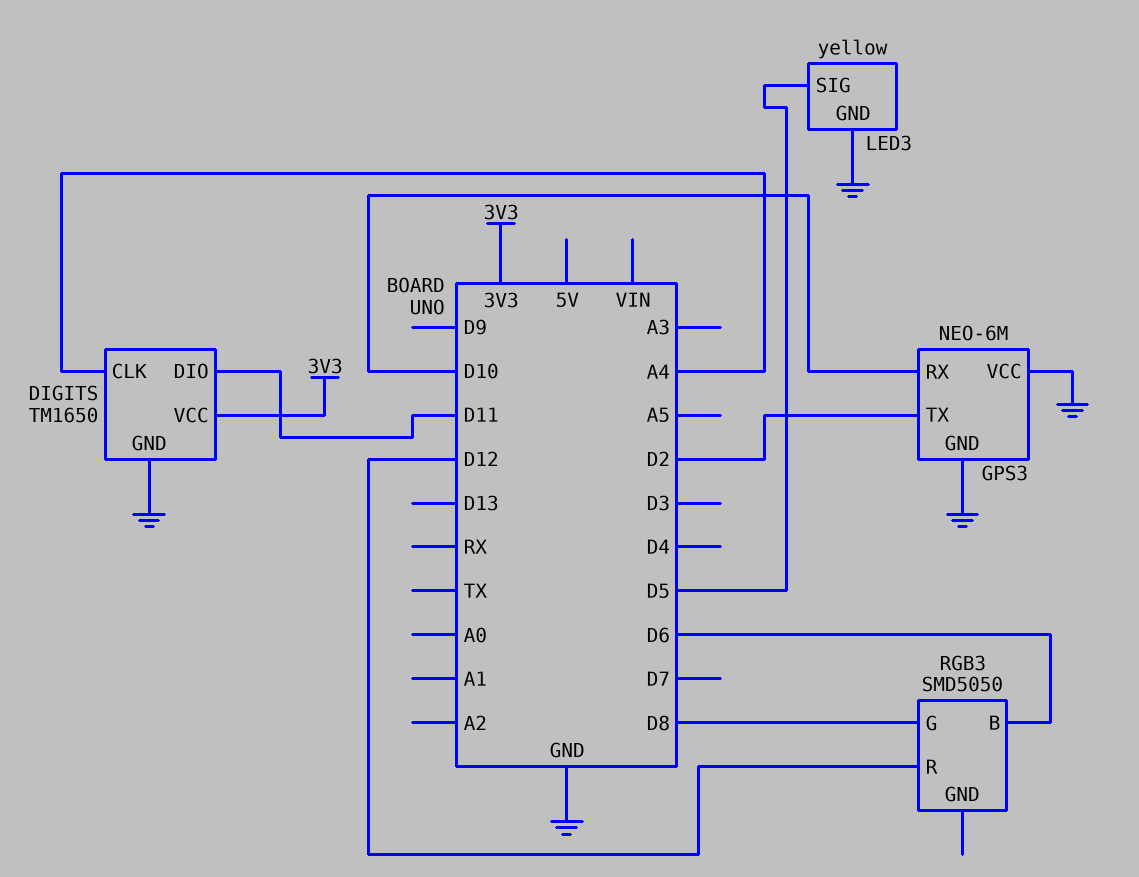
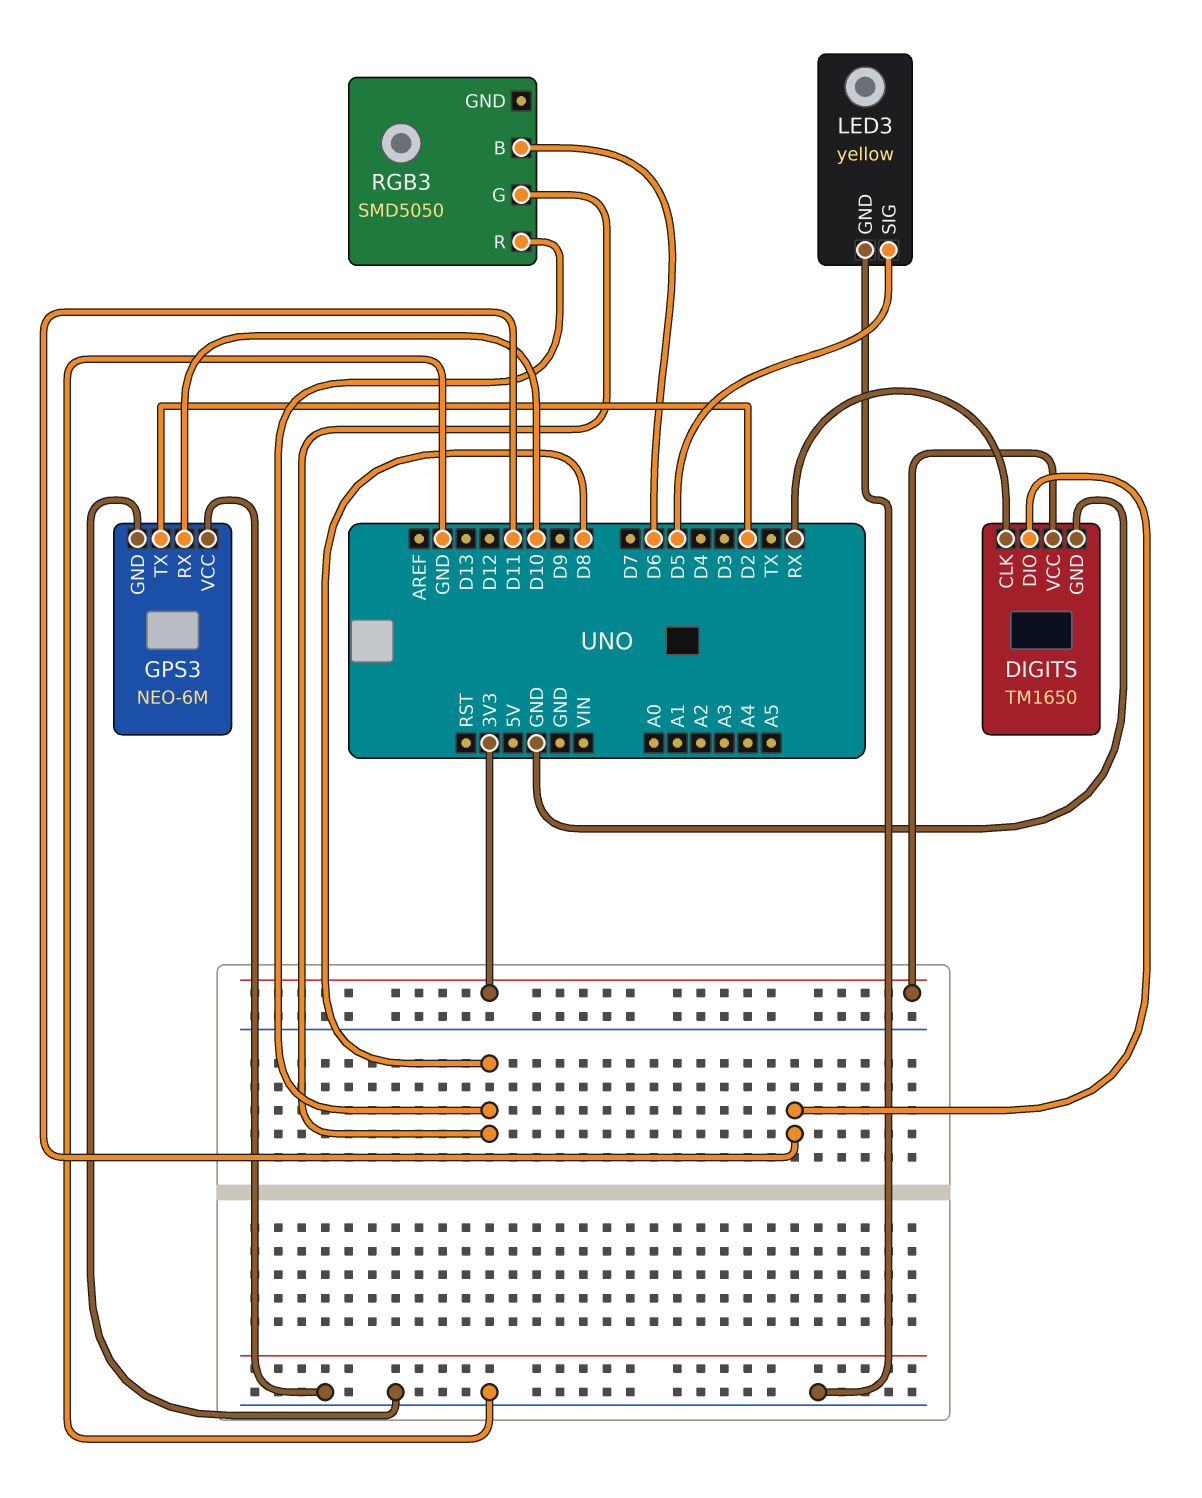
DIGITS pin CLK: A4 -> RX
RGB3 pin R: D12 -> D8

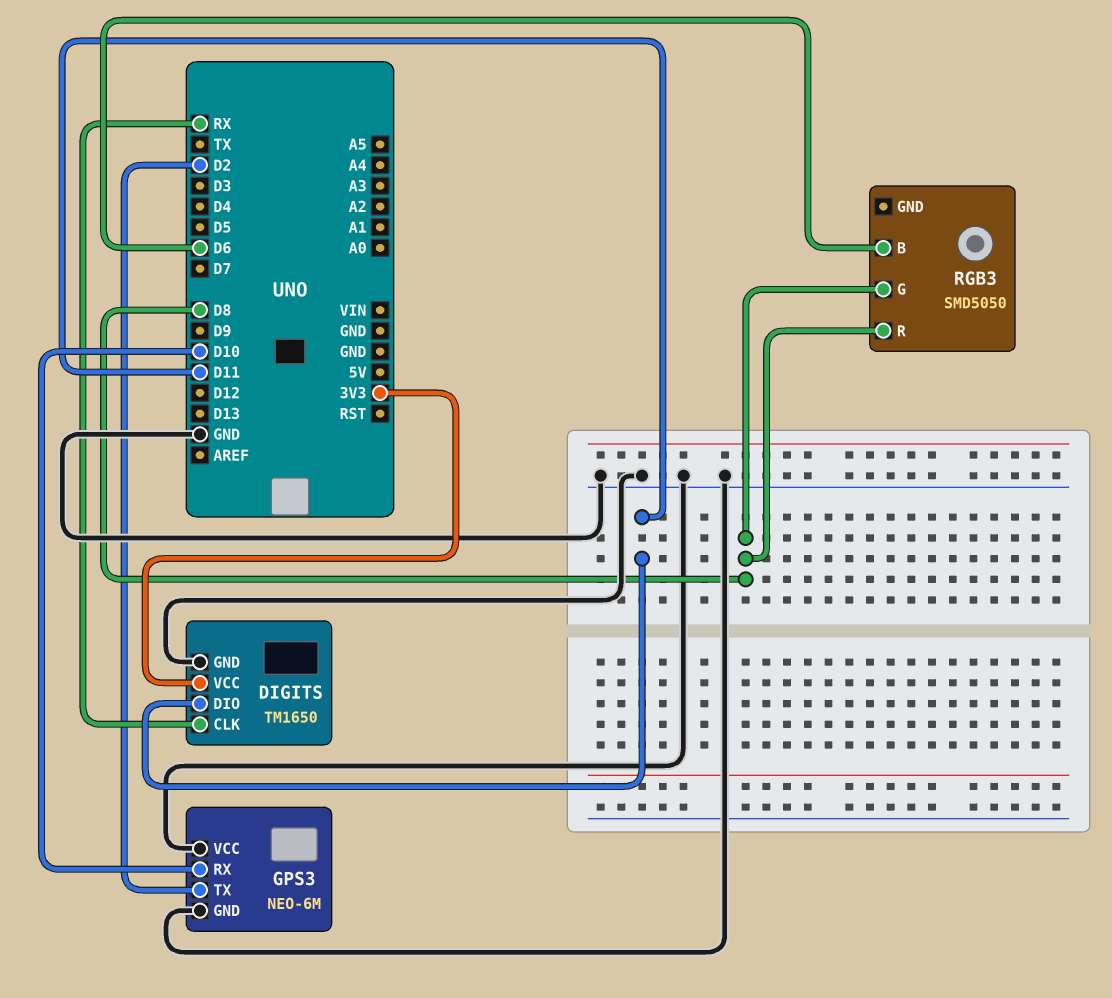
LED3: yellow -> none
LED3 pin GND: GND -> none
LED3 pin SIG: D5 -> none

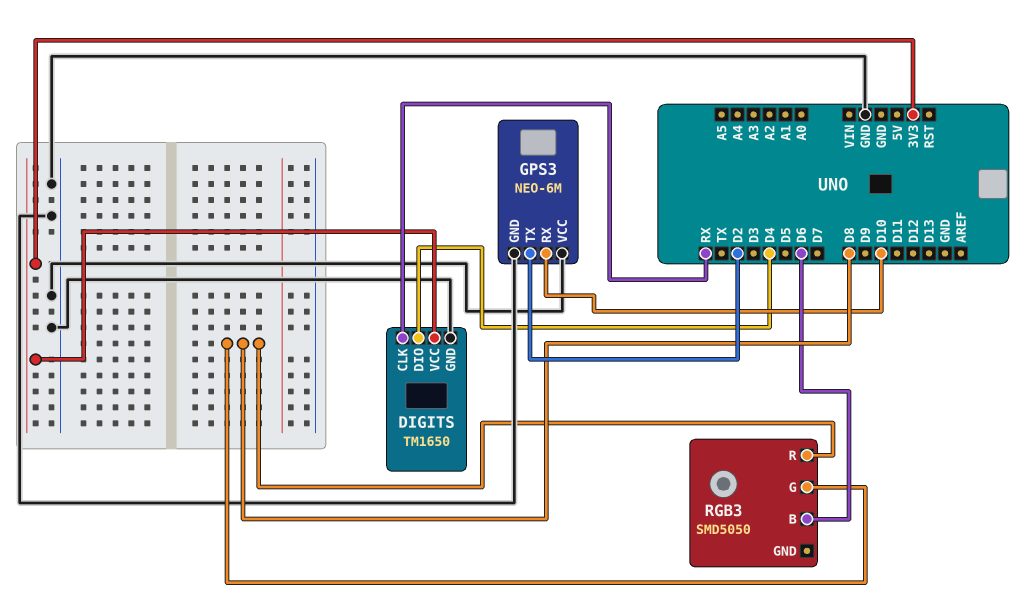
DIGITS pin DIO: D11 -> D4

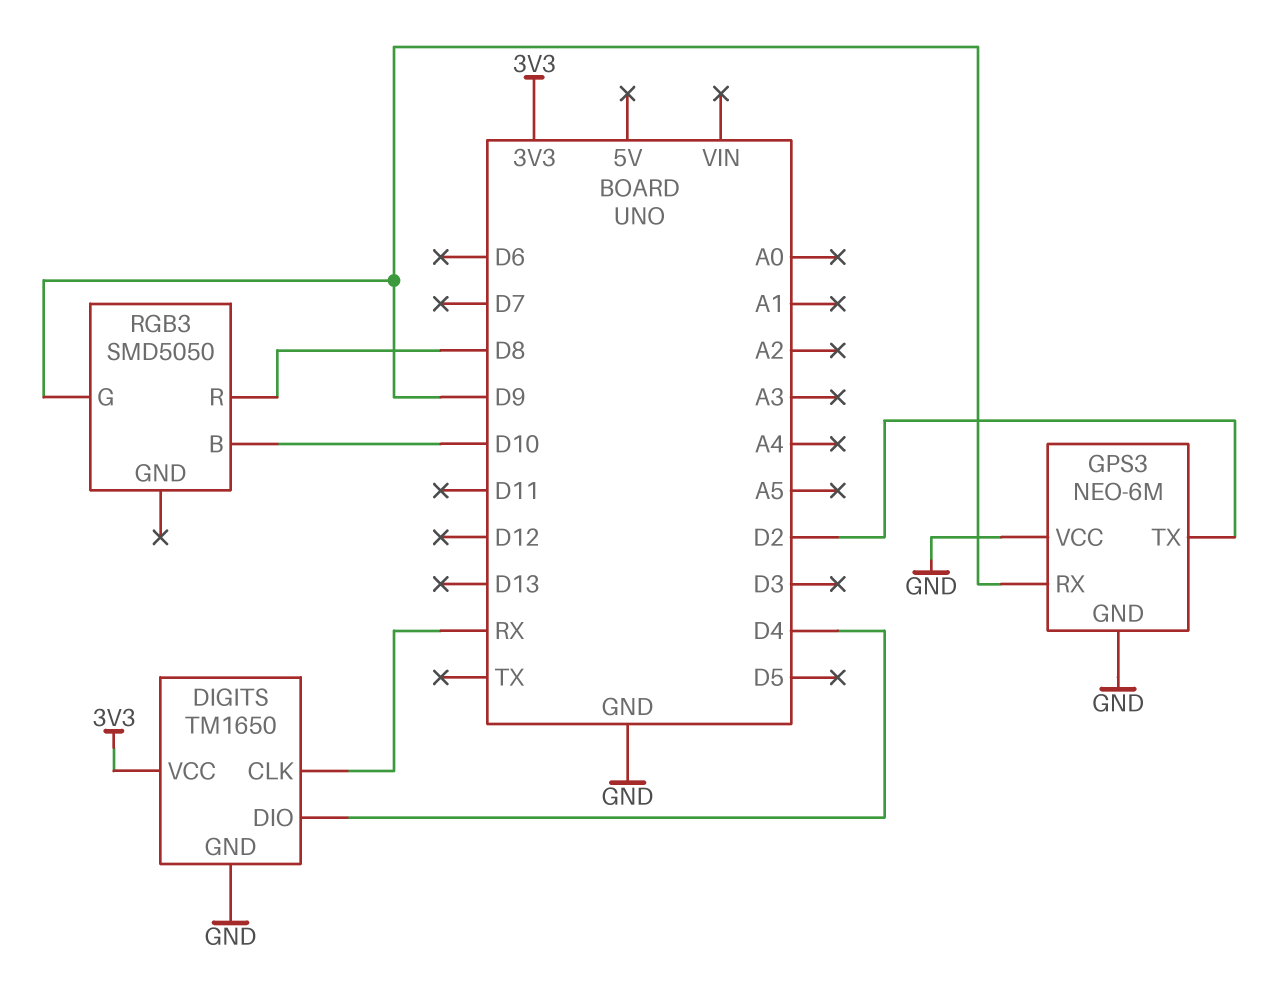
GPS3 pin RX: D10 -> D9
RGB3 pin B: D6 -> D10
RGB3 pin G: D8 -> D9

